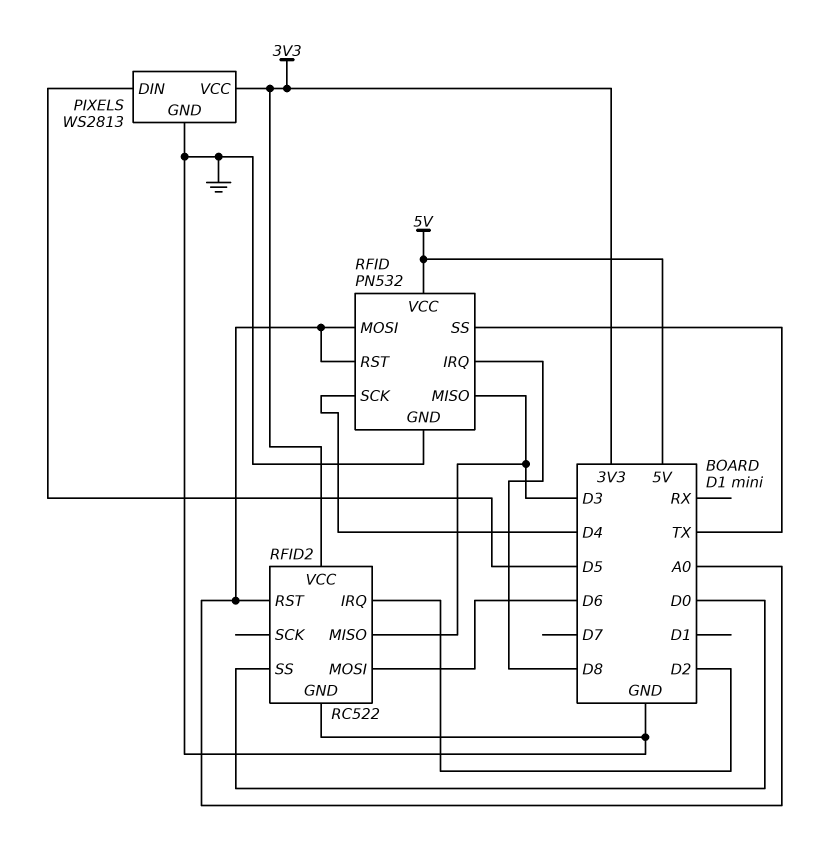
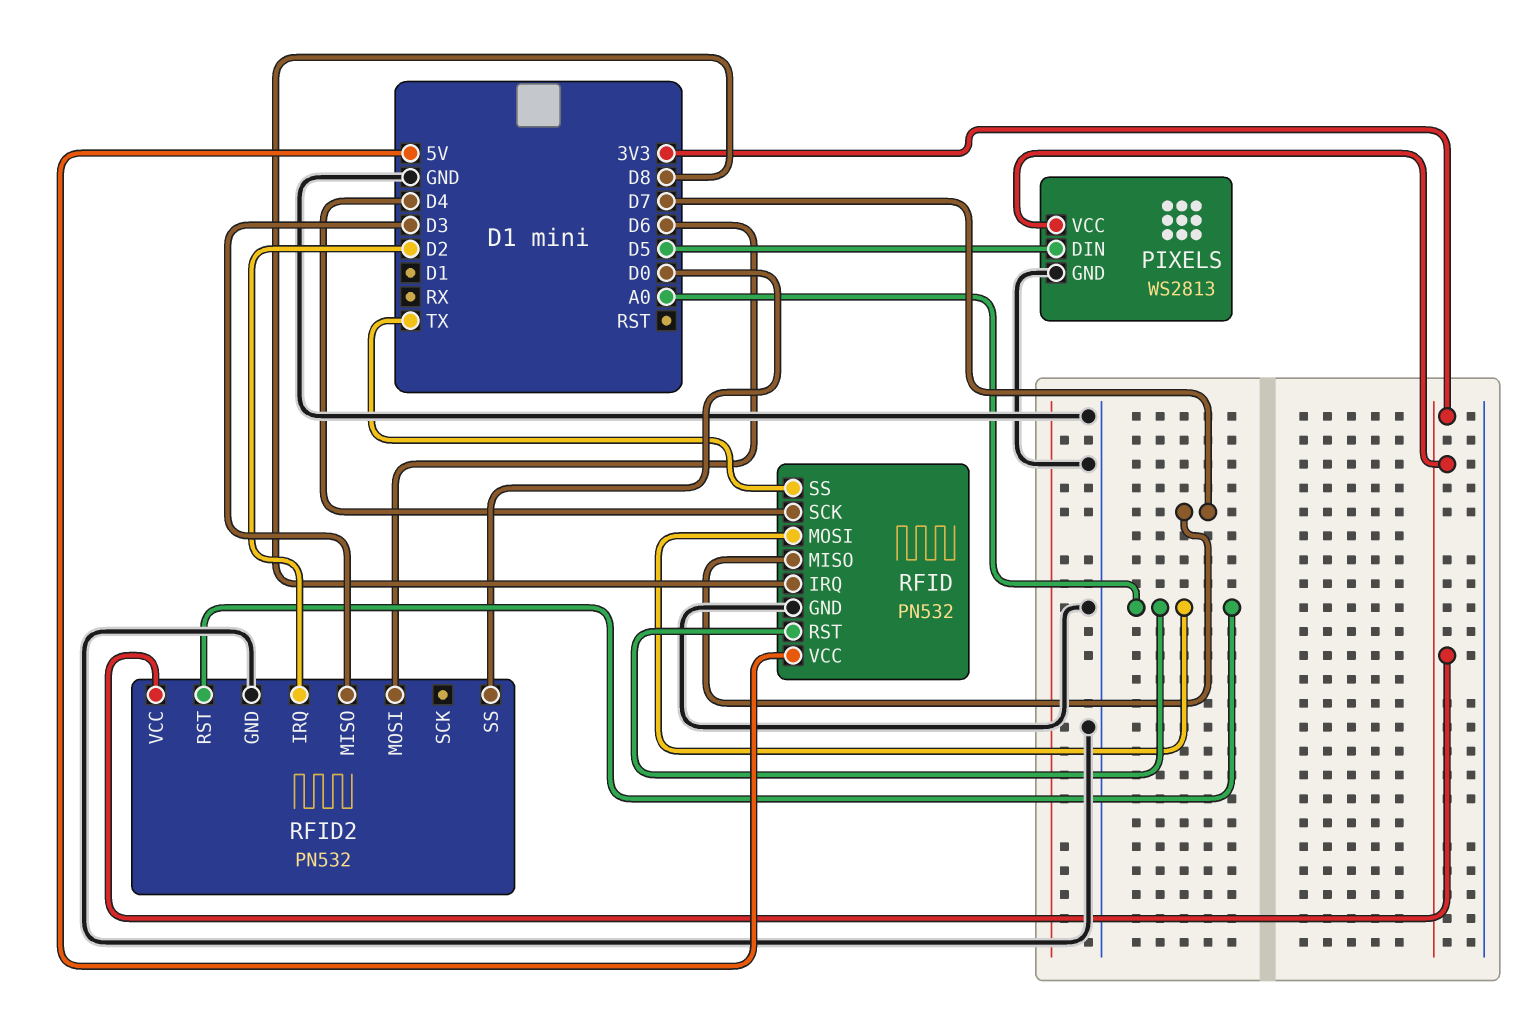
RFID pin MISO: D3 -> D7
RFID2: RC522 -> PN532

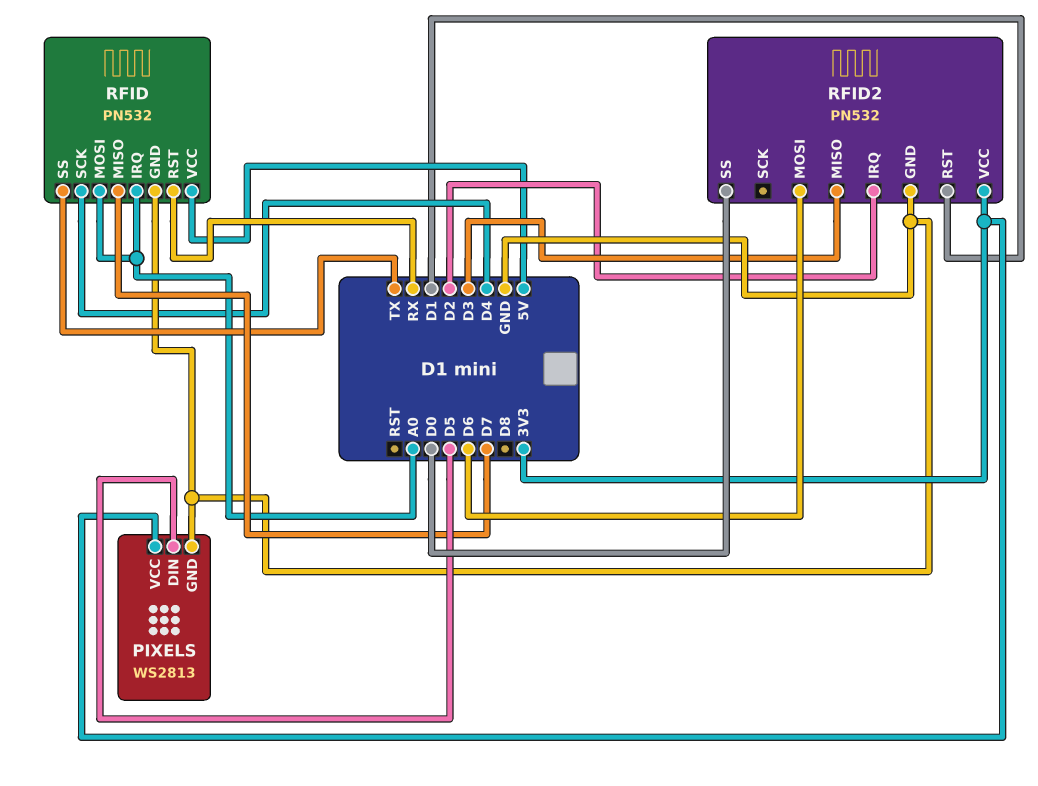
RFID pin IRQ: D8 -> A0
RFID pin RST: A0 -> RX
RFID2 pin RST: A0 -> D1

